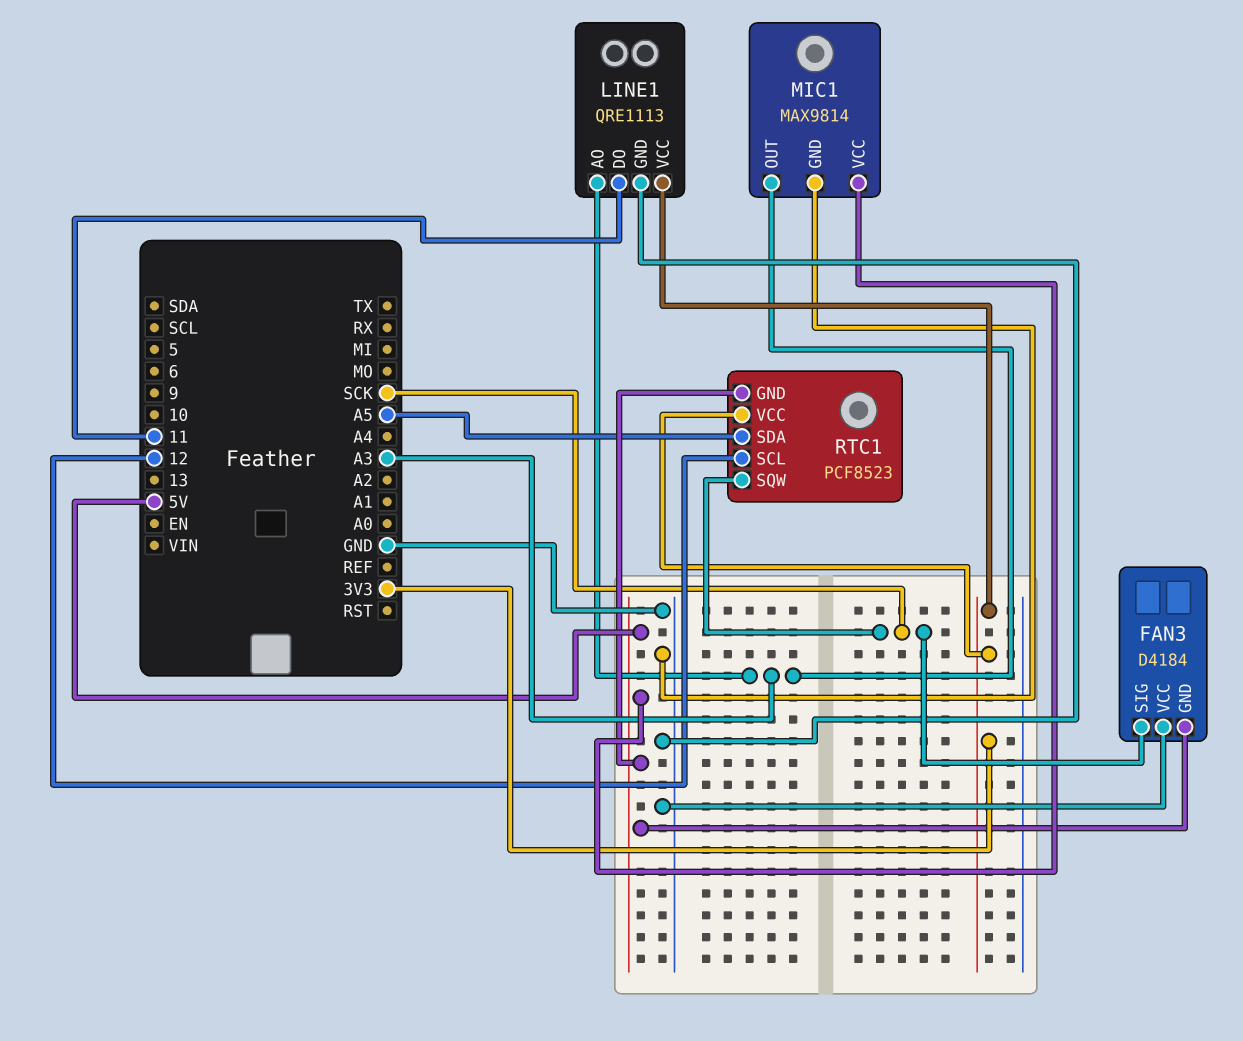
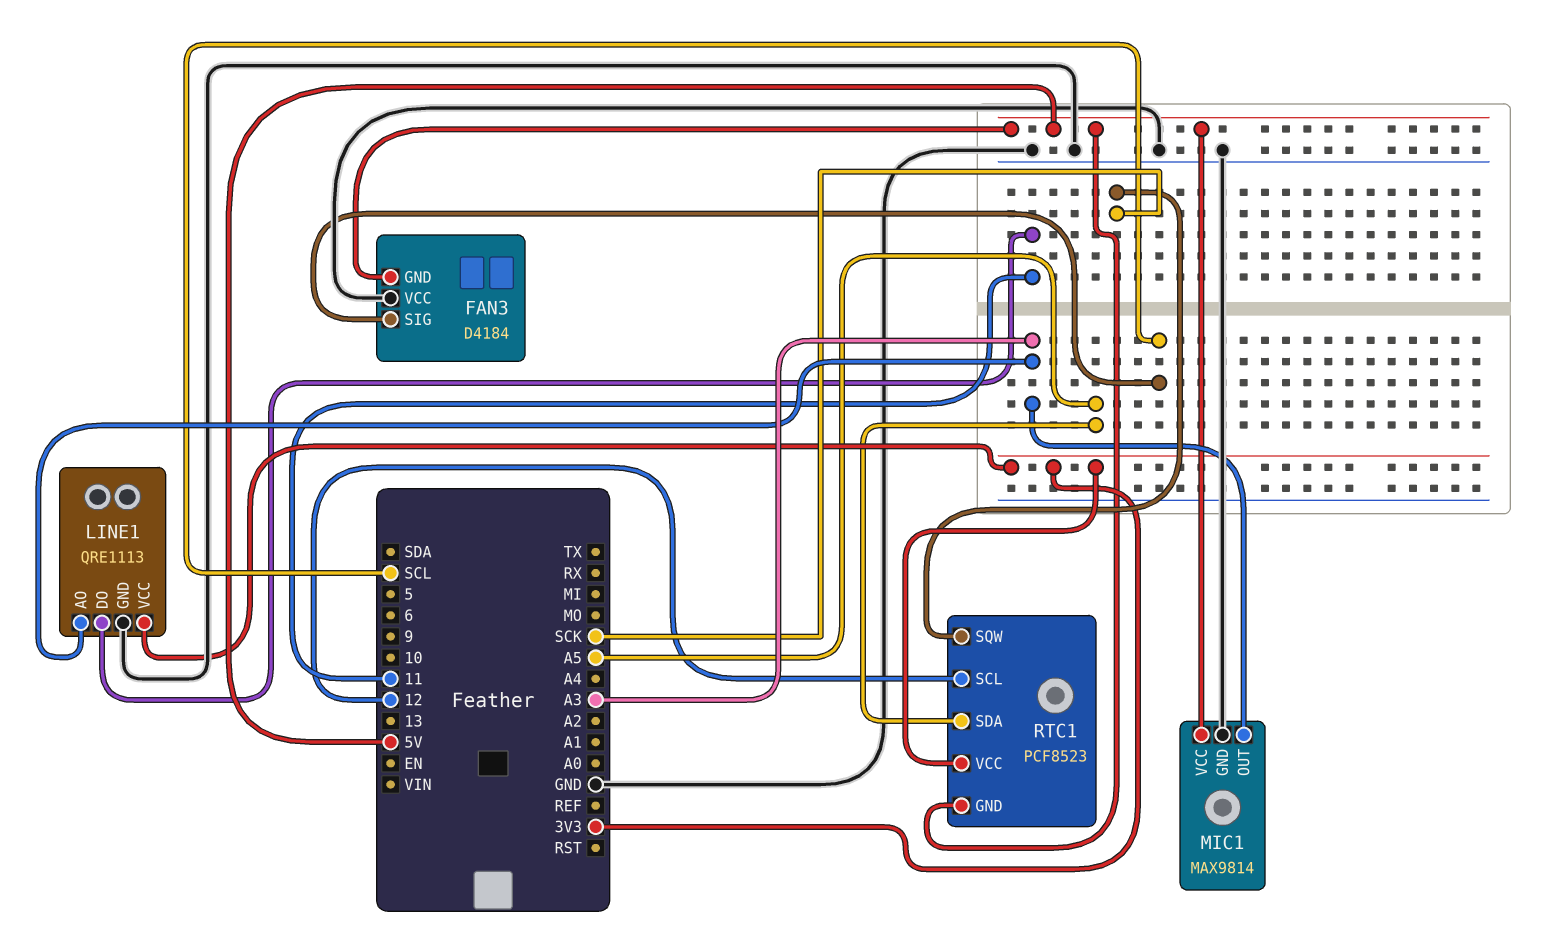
FAN3 pin SIG: SCK -> SCL

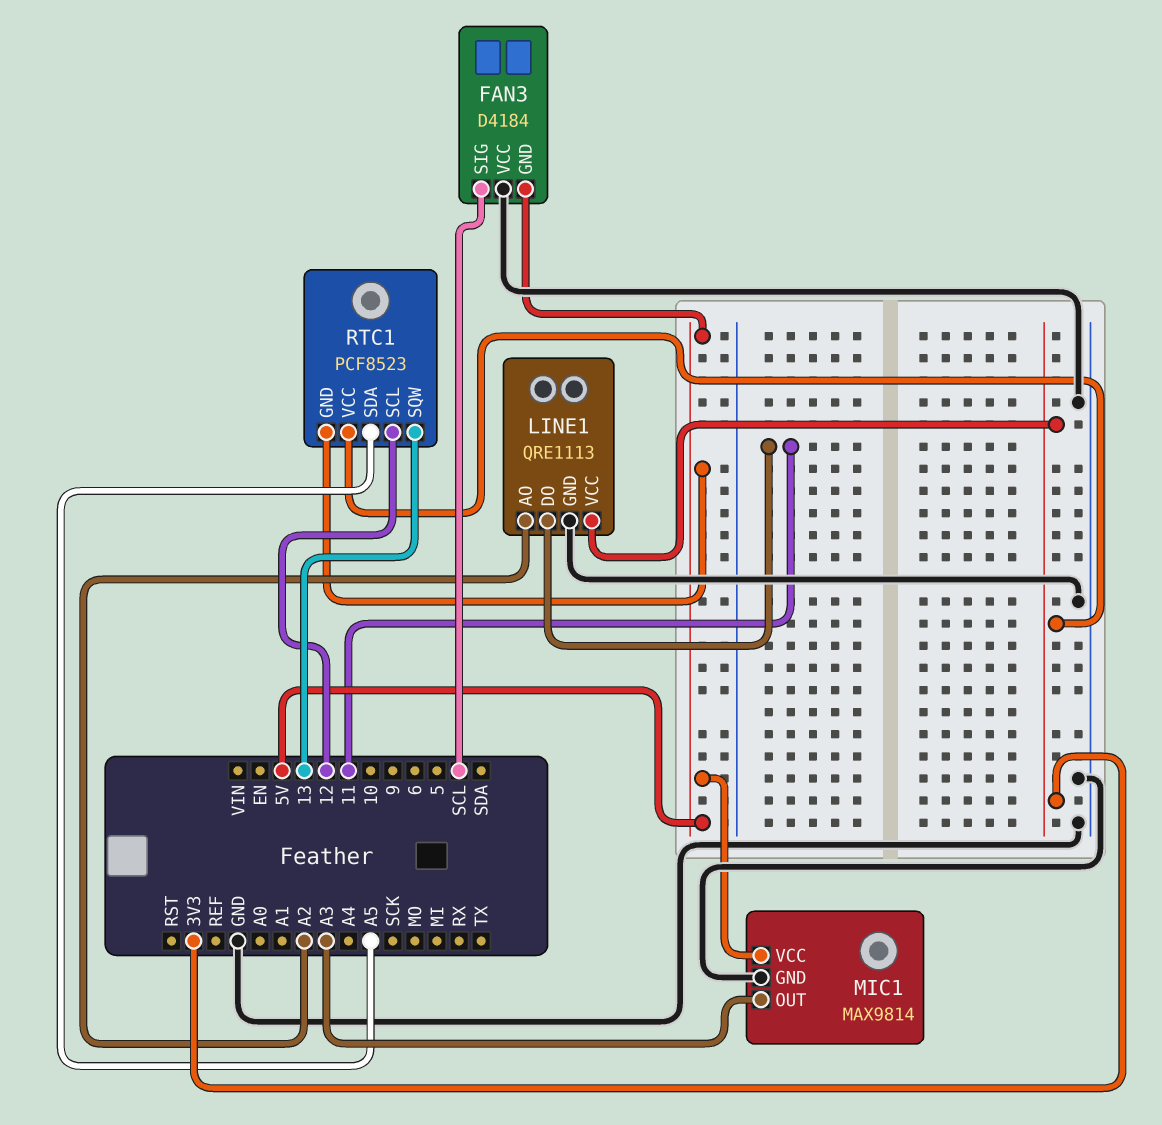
LINE1 pin AO: A3 -> A2
RTC1 pin SQW: SCK -> 13

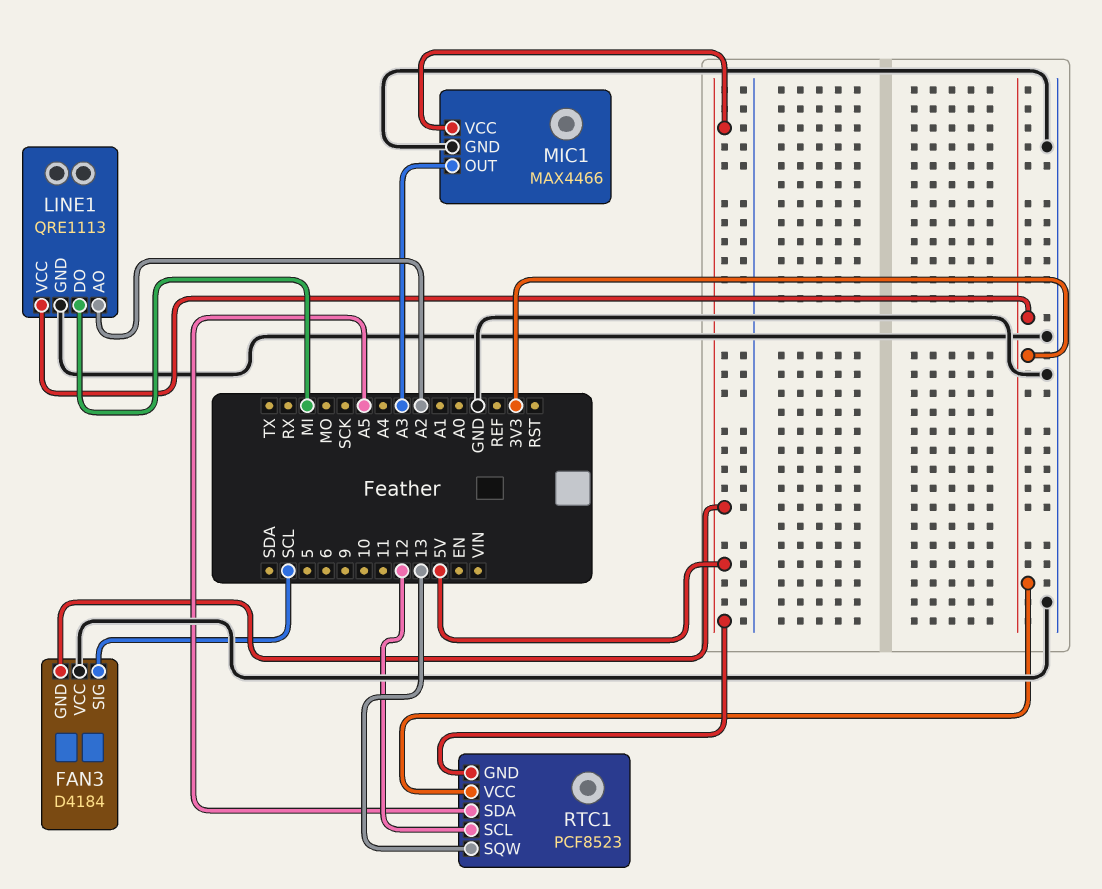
LINE1 pin DO: 11 -> MI
MIC1: MAX9814 -> MAX4466

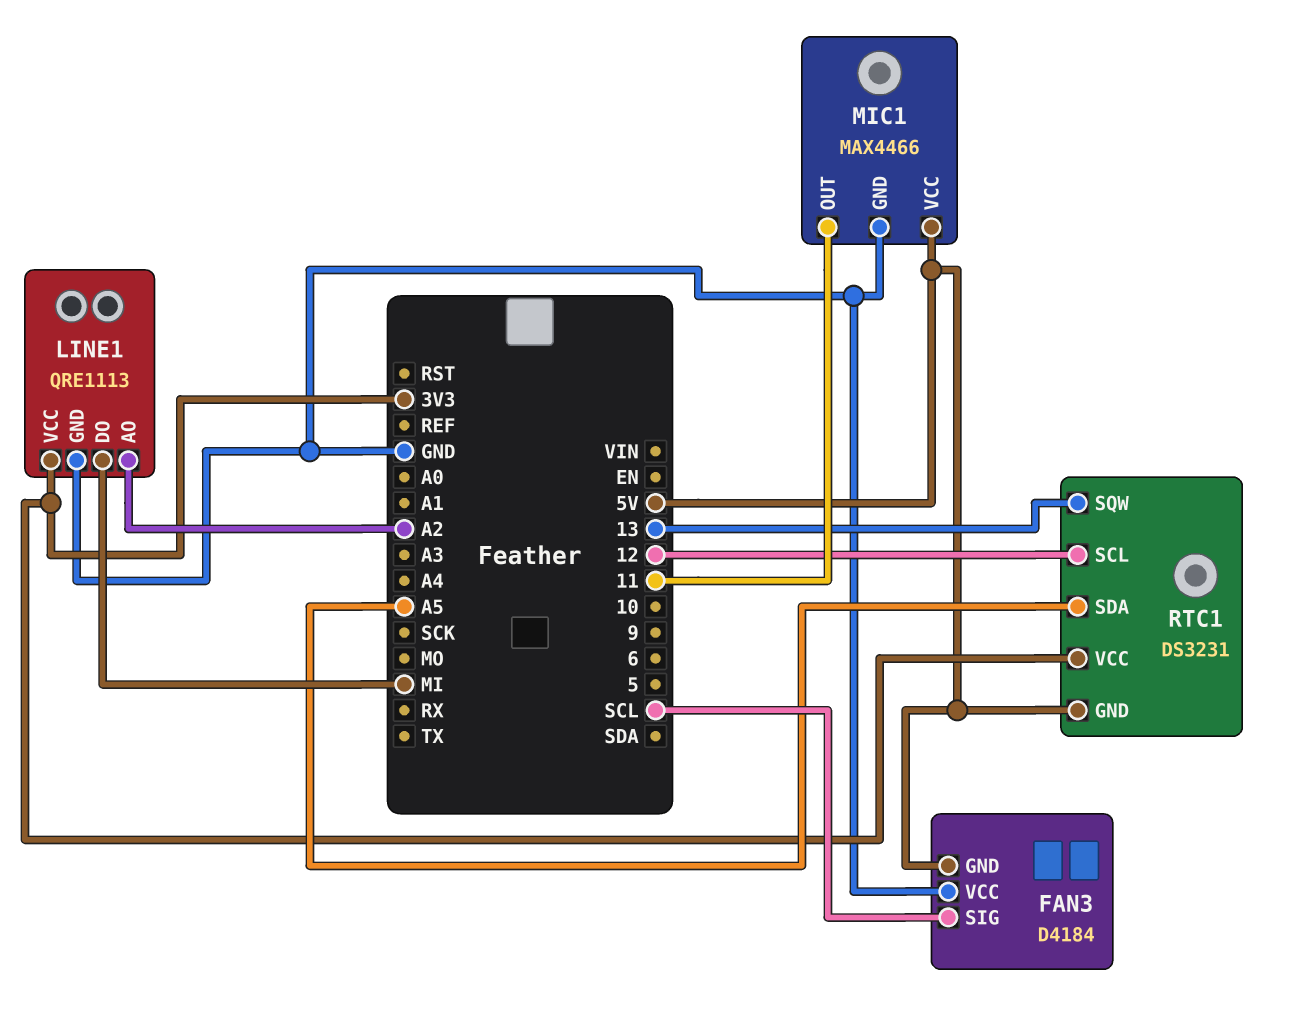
MIC1 pin OUT: A3 -> 11
RTC1: PCF8523 -> DS3231

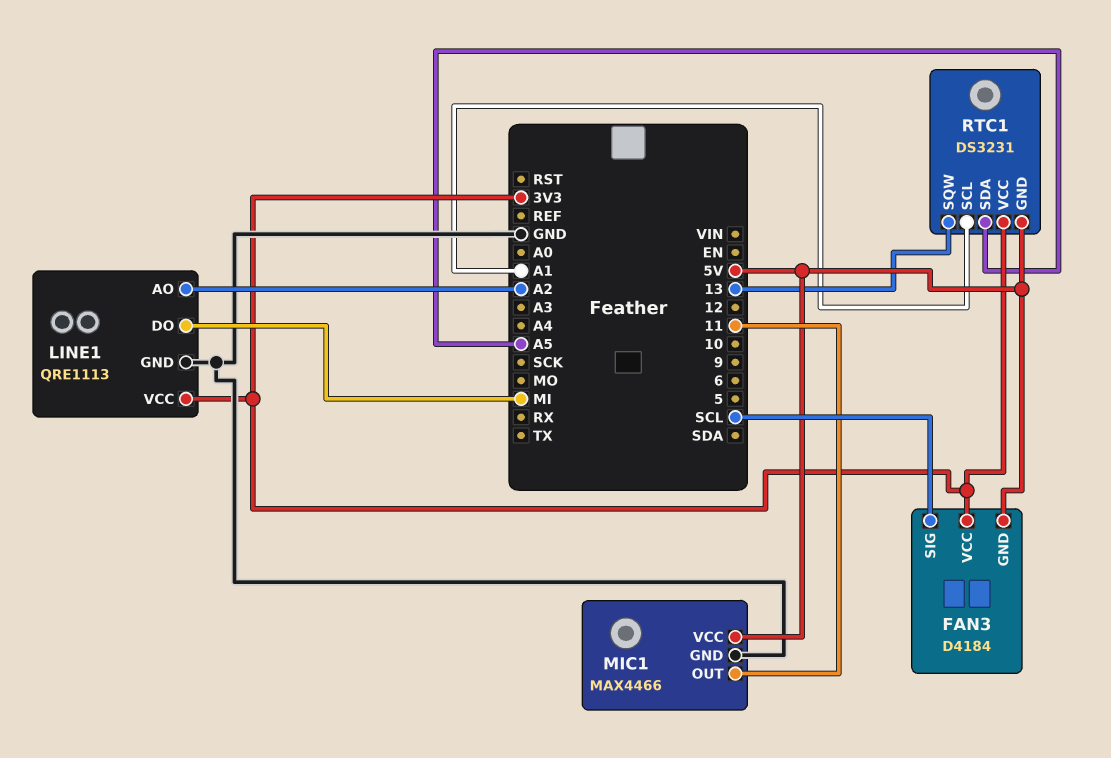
FAN3 pin VCC: GND -> 3V3
RTC1 pin SCL: 12 -> A1

